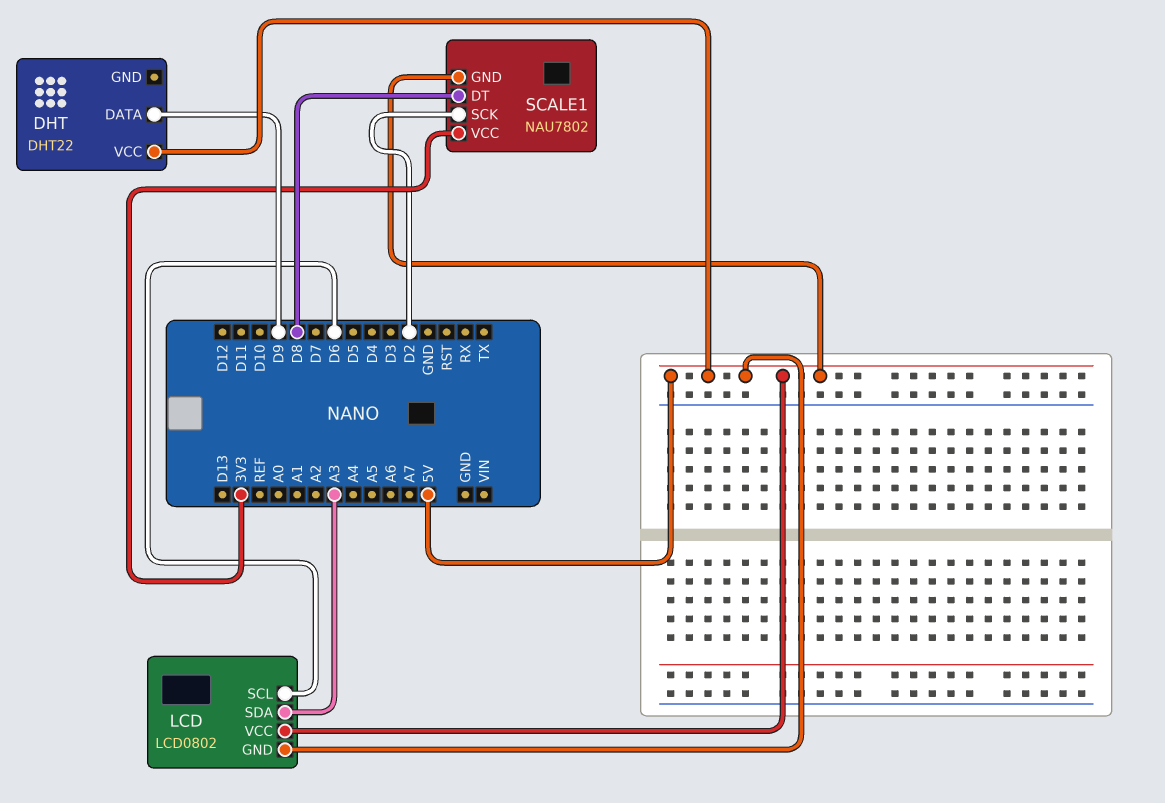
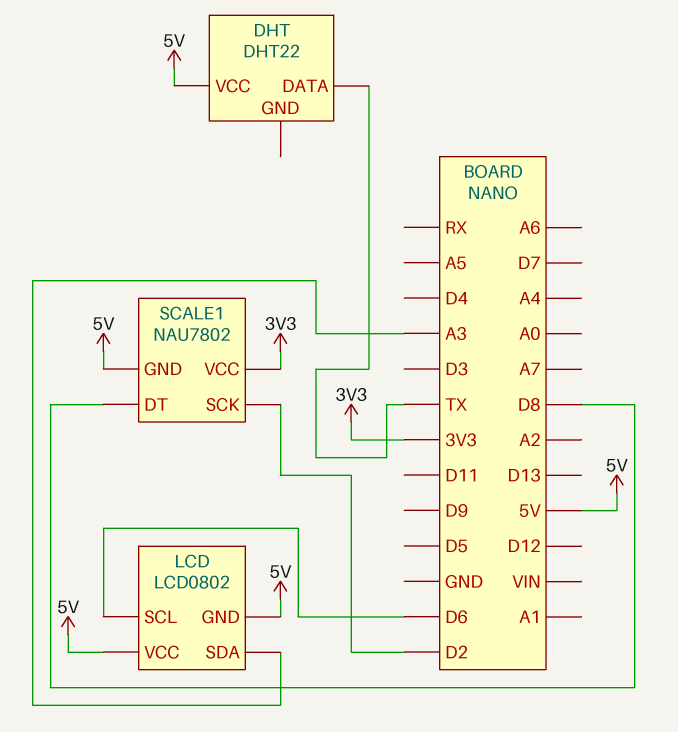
DHT pin DATA: D9 -> TX

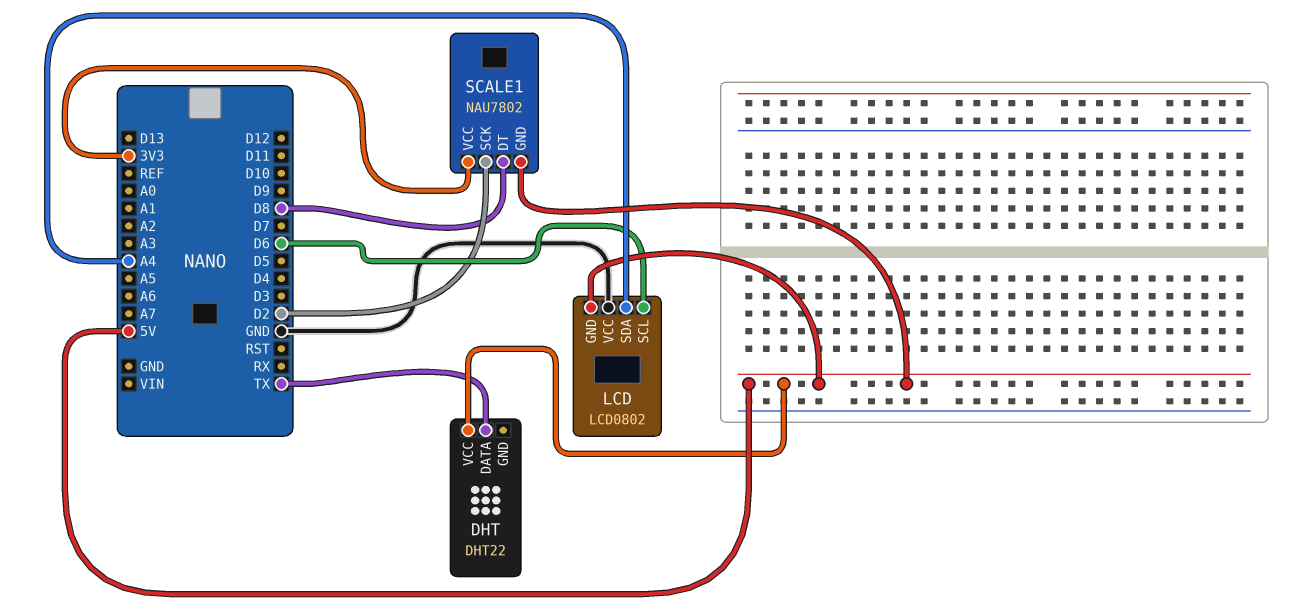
LCD pin SDA: A3 -> A4
LCD pin VCC: 5V -> GND

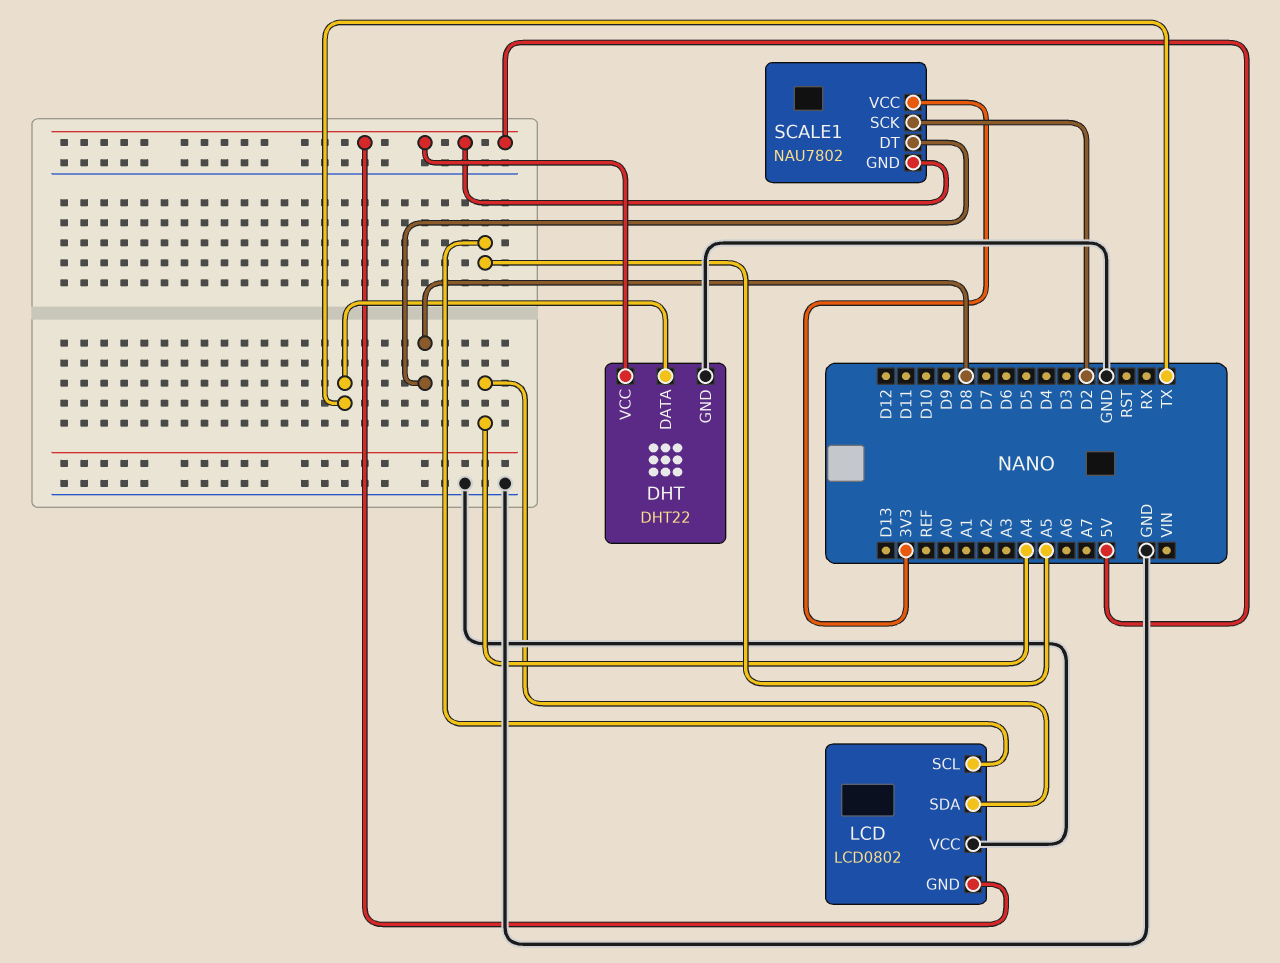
DHT pin GND: none -> GND
LCD pin SCL: D6 -> A5

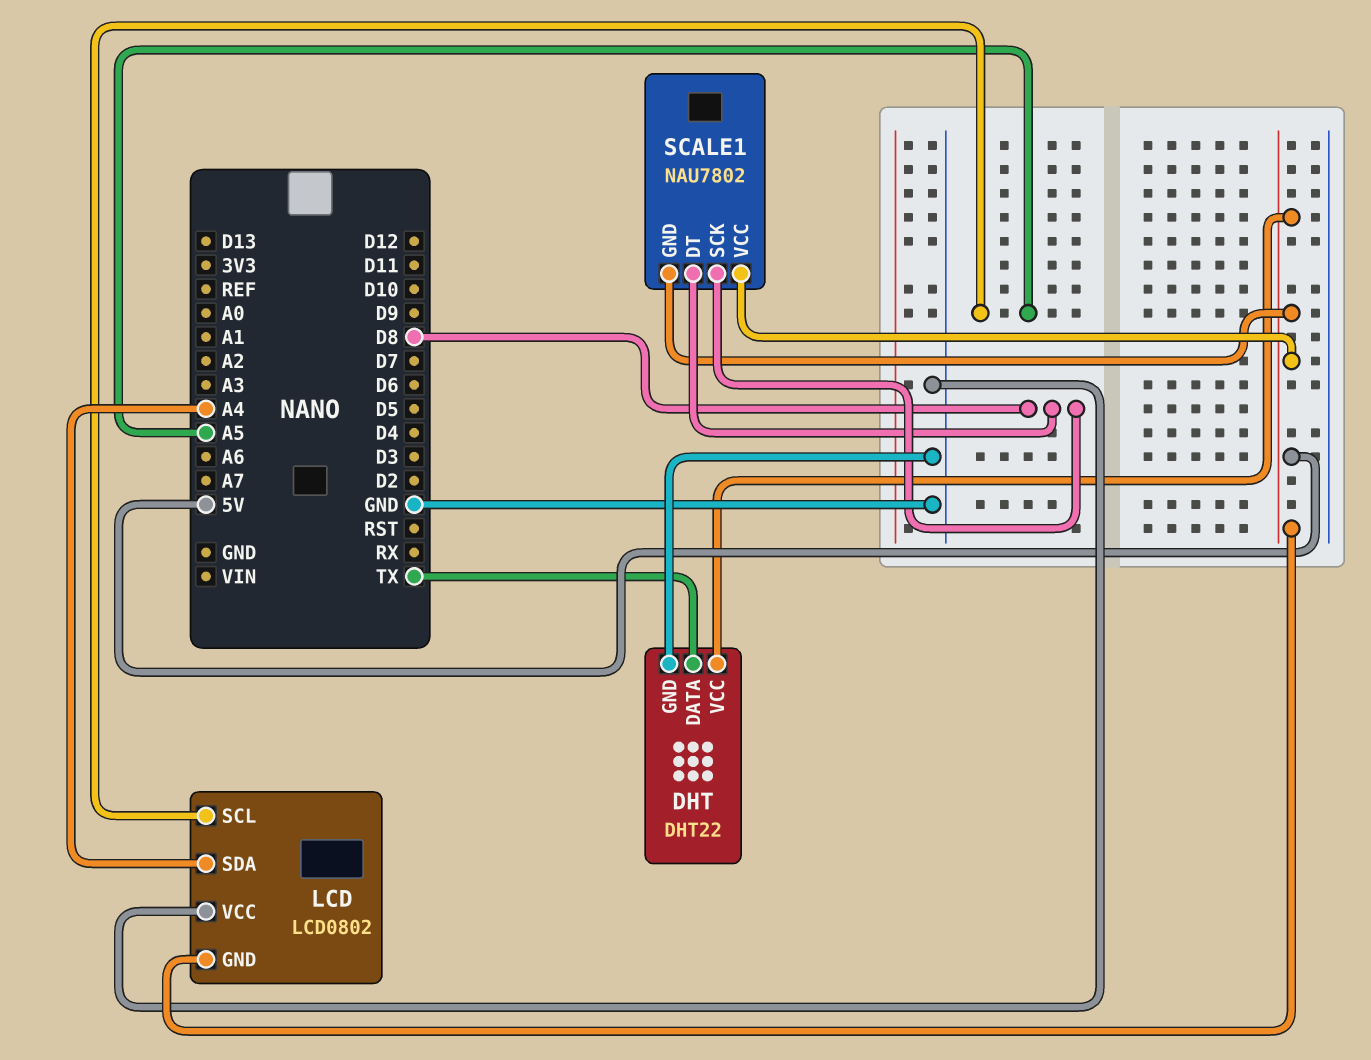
SCALE1 pin SCK: D2 -> D8
SCALE1 pin VCC: 3V3 -> 5V

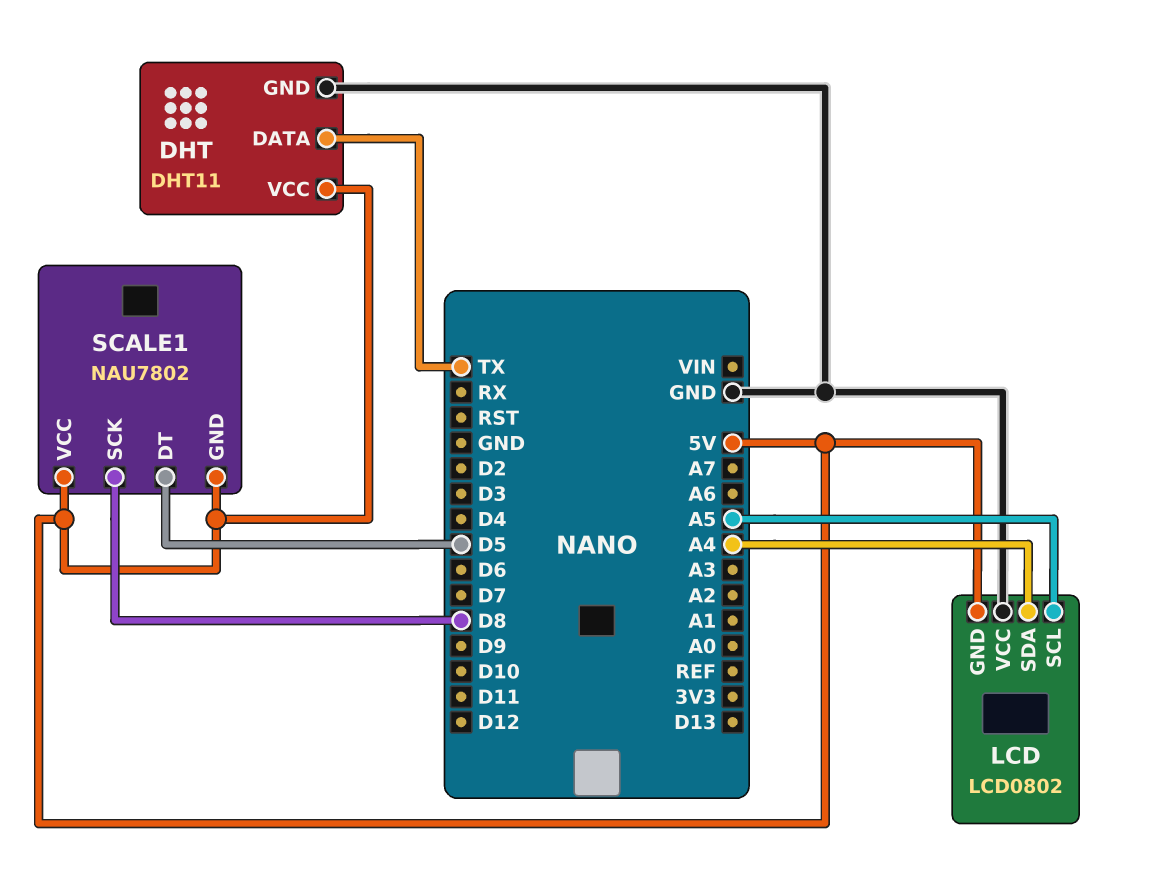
DHT: DHT22 -> DHT11
SCALE1 pin DT: D8 -> D5

